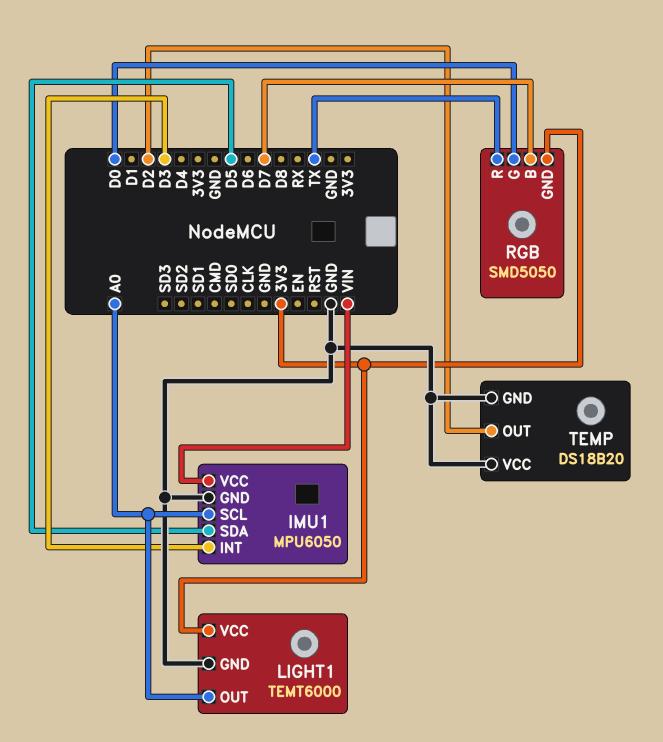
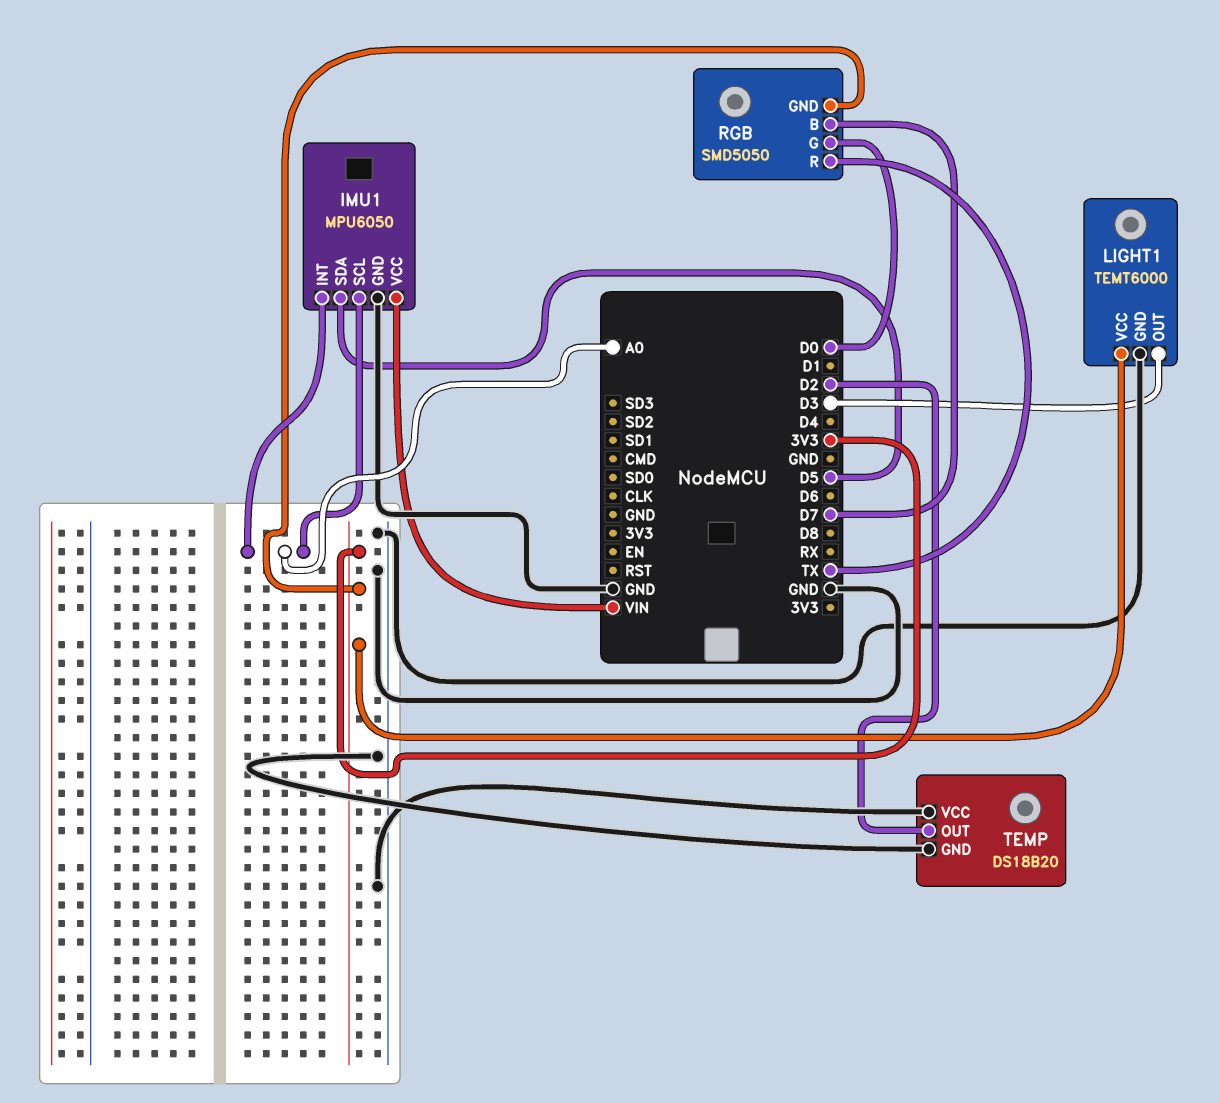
IMU1 pin INT: D3 -> A0
LIGHT1 pin OUT: A0 -> D3

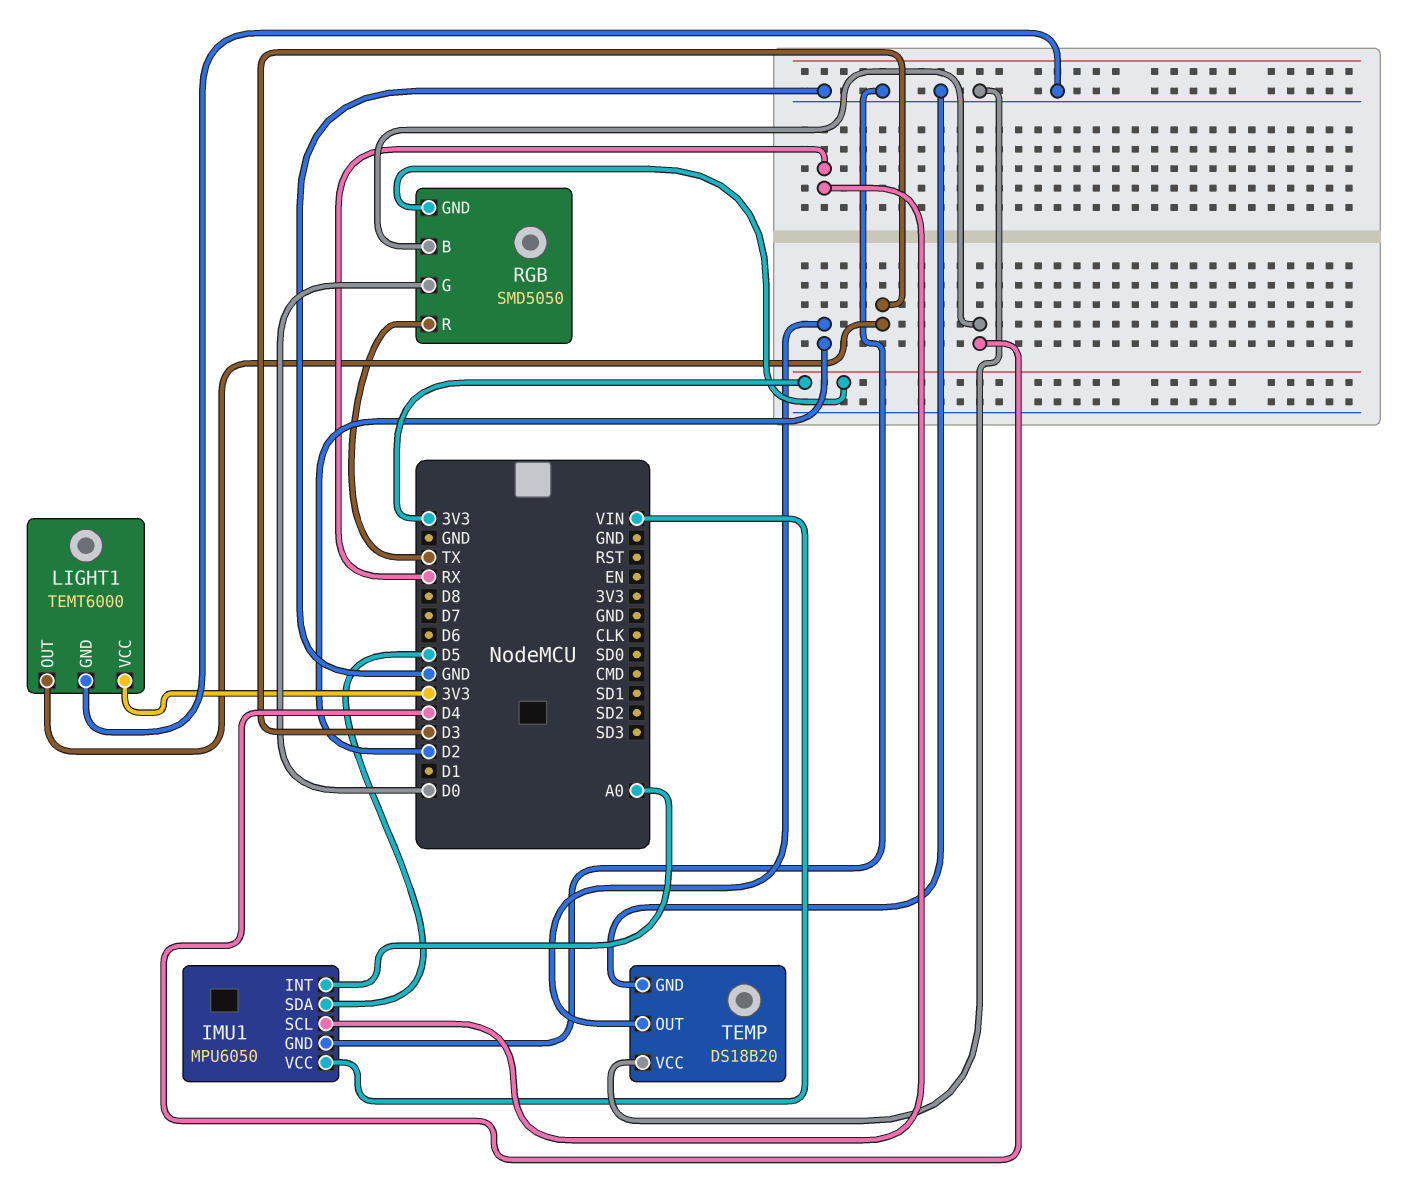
IMU1 pin SCL: A0 -> RX
RGB pin B: D7 -> D4

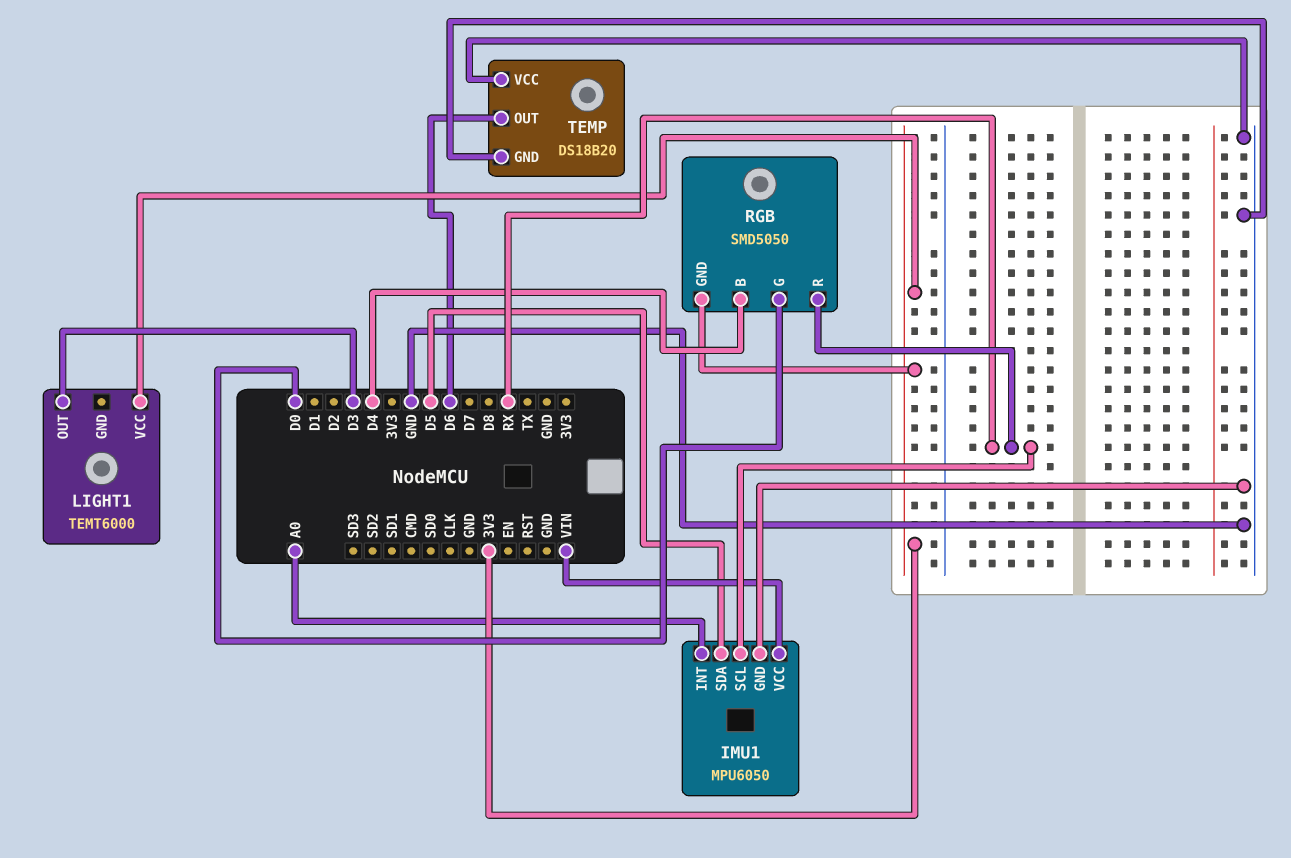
LIGHT1 pin GND: GND -> none
RGB pin R: TX -> RX
TEMP pin OUT: D2 -> D6

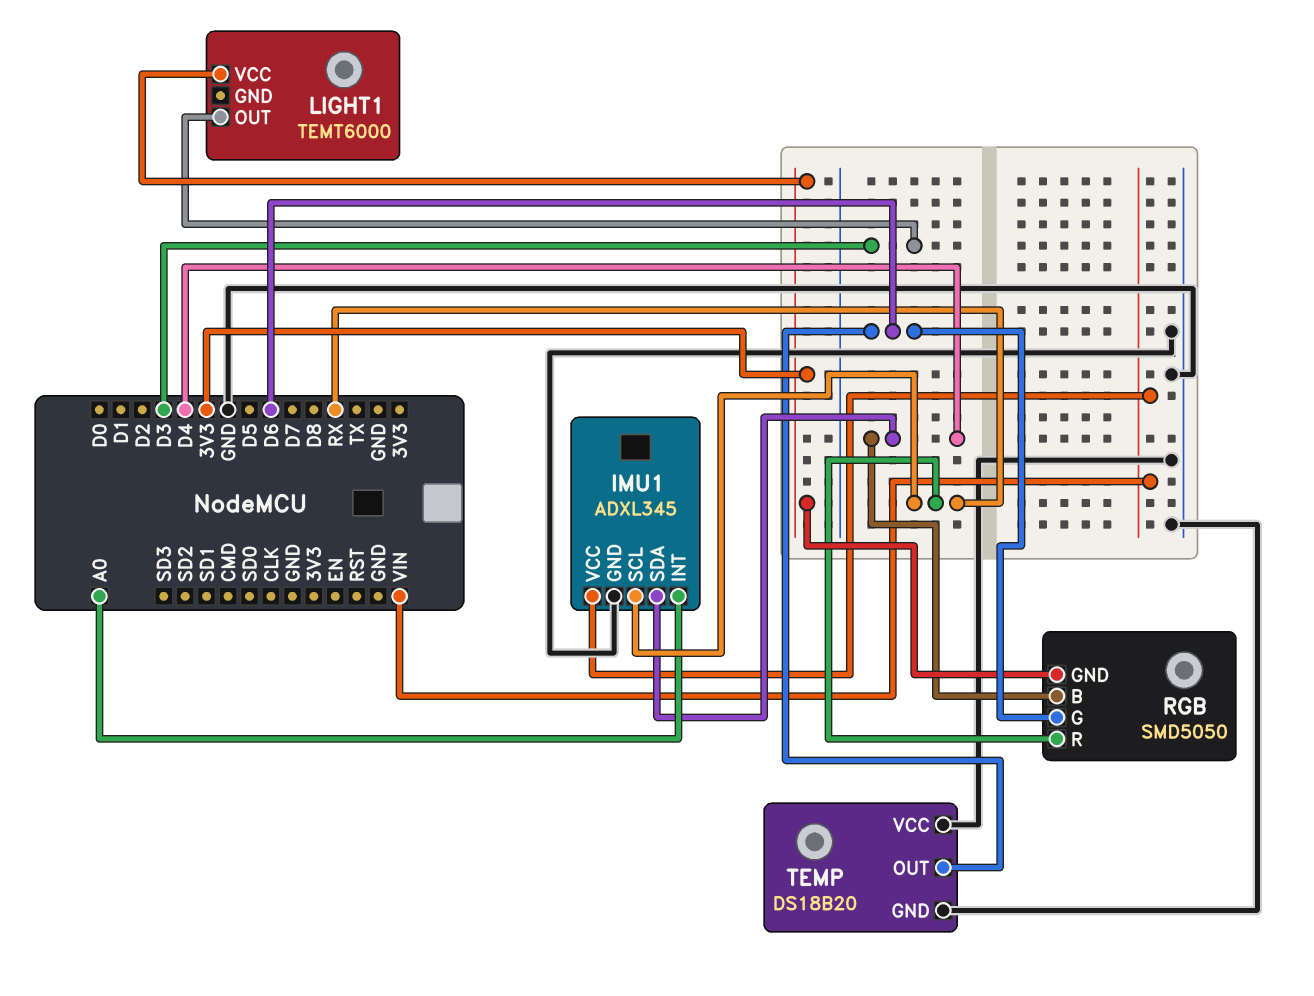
IMU1: MPU6050 -> ADXL345
IMU1 pin SDA: D5 -> D4
RGB pin G: D0 -> D6

